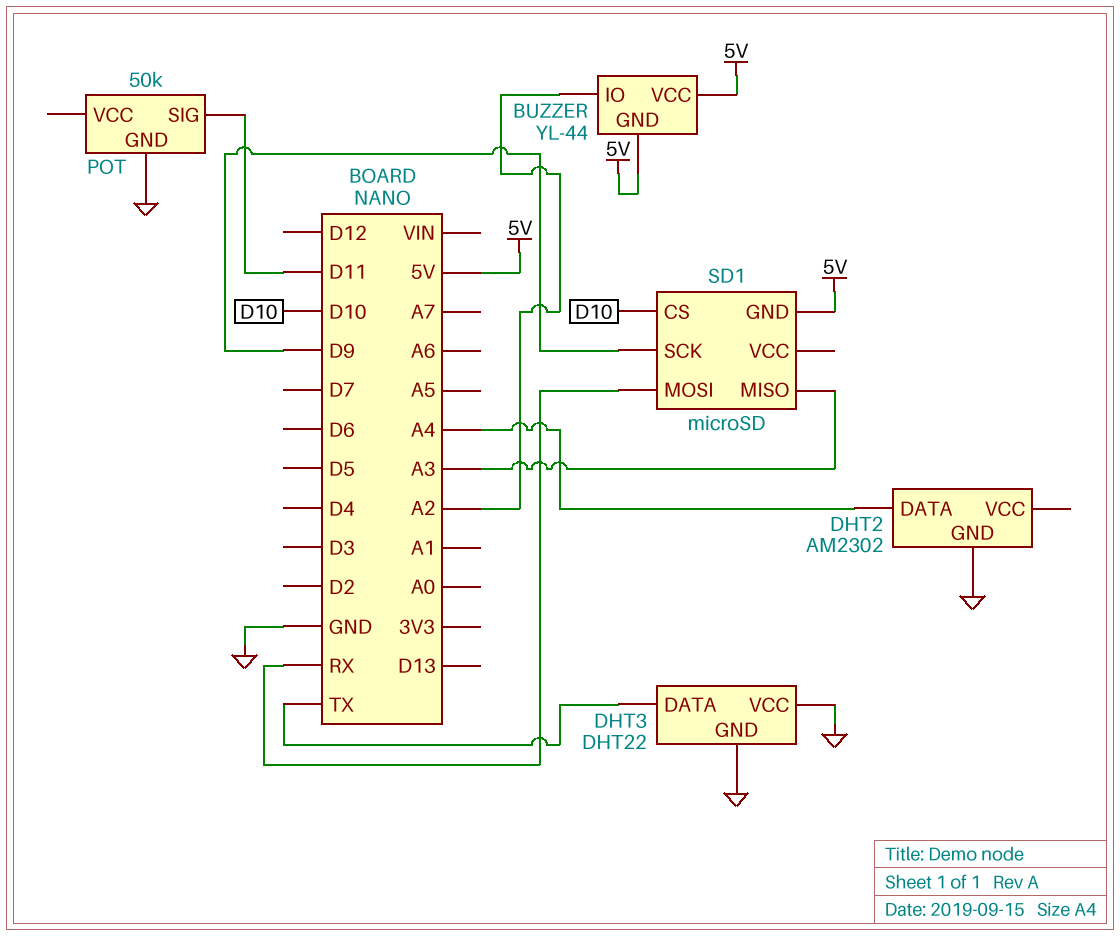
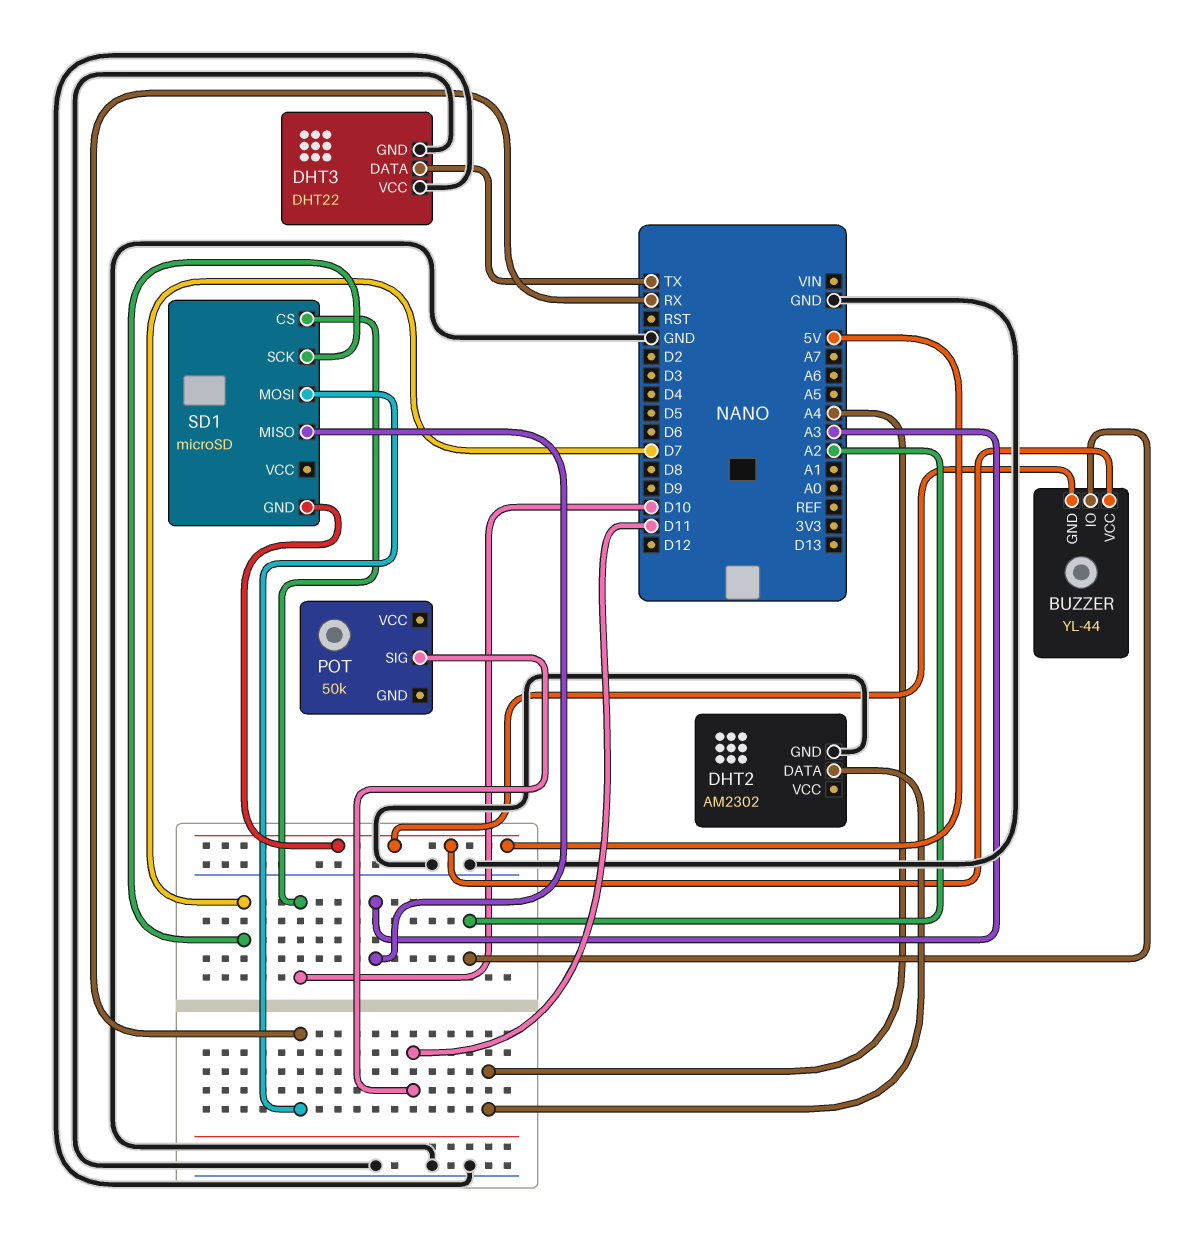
POT pin GND: GND -> none
SD1 pin SCK: D9 -> D7

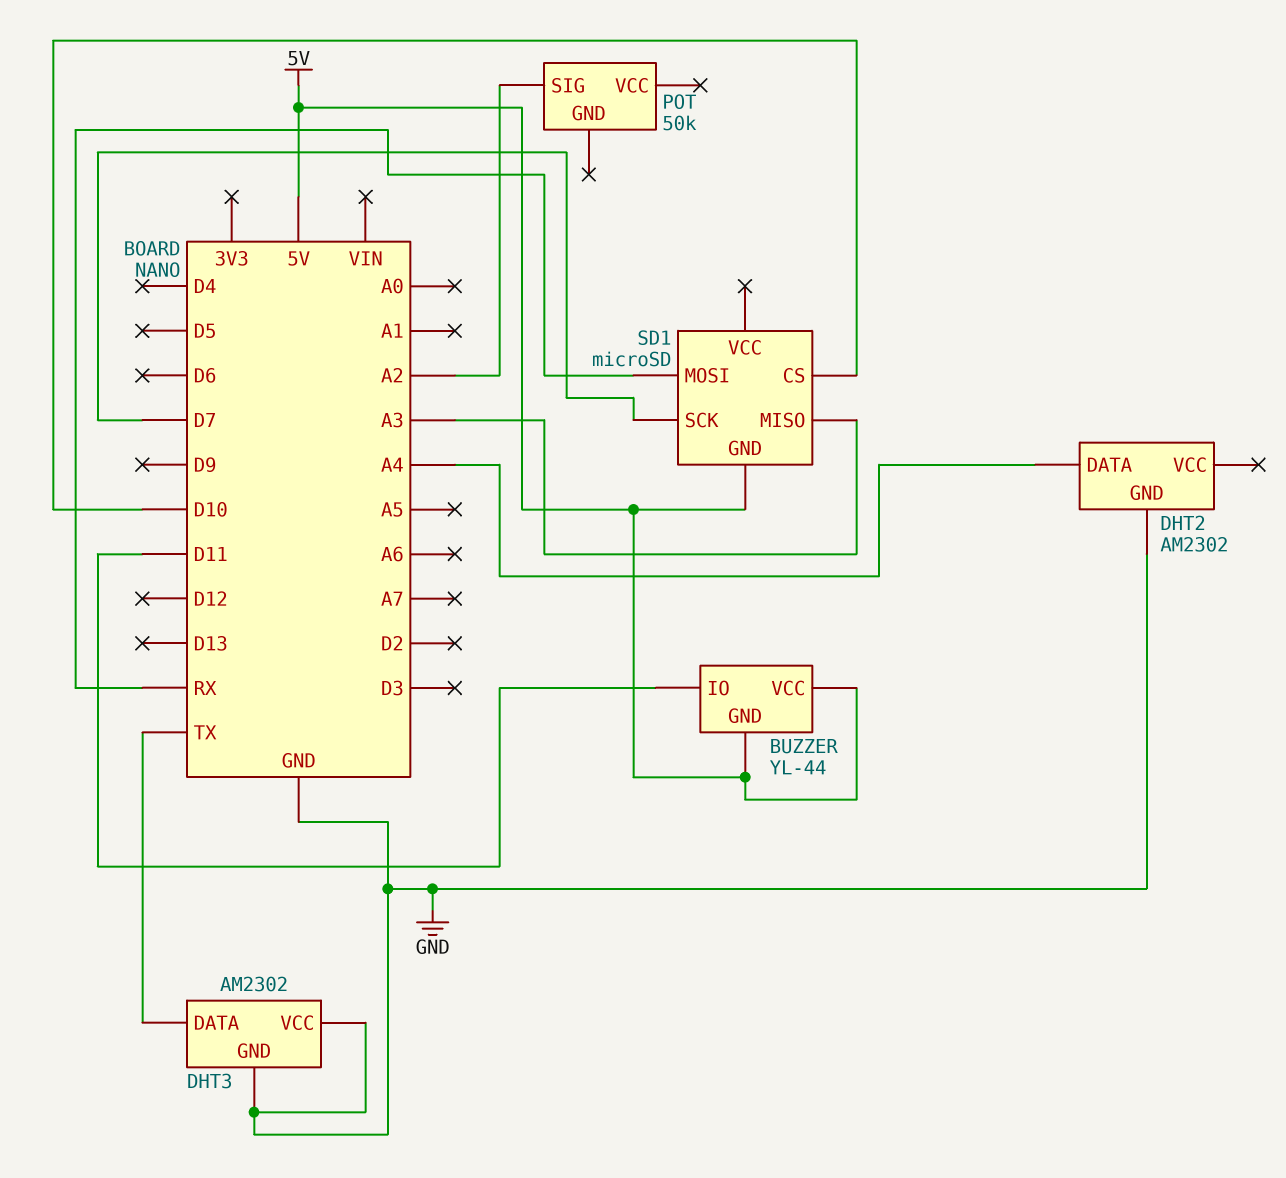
BUZZER pin IO: A2 -> D11
DHT3: DHT22 -> AM2302
POT pin SIG: D11 -> A2

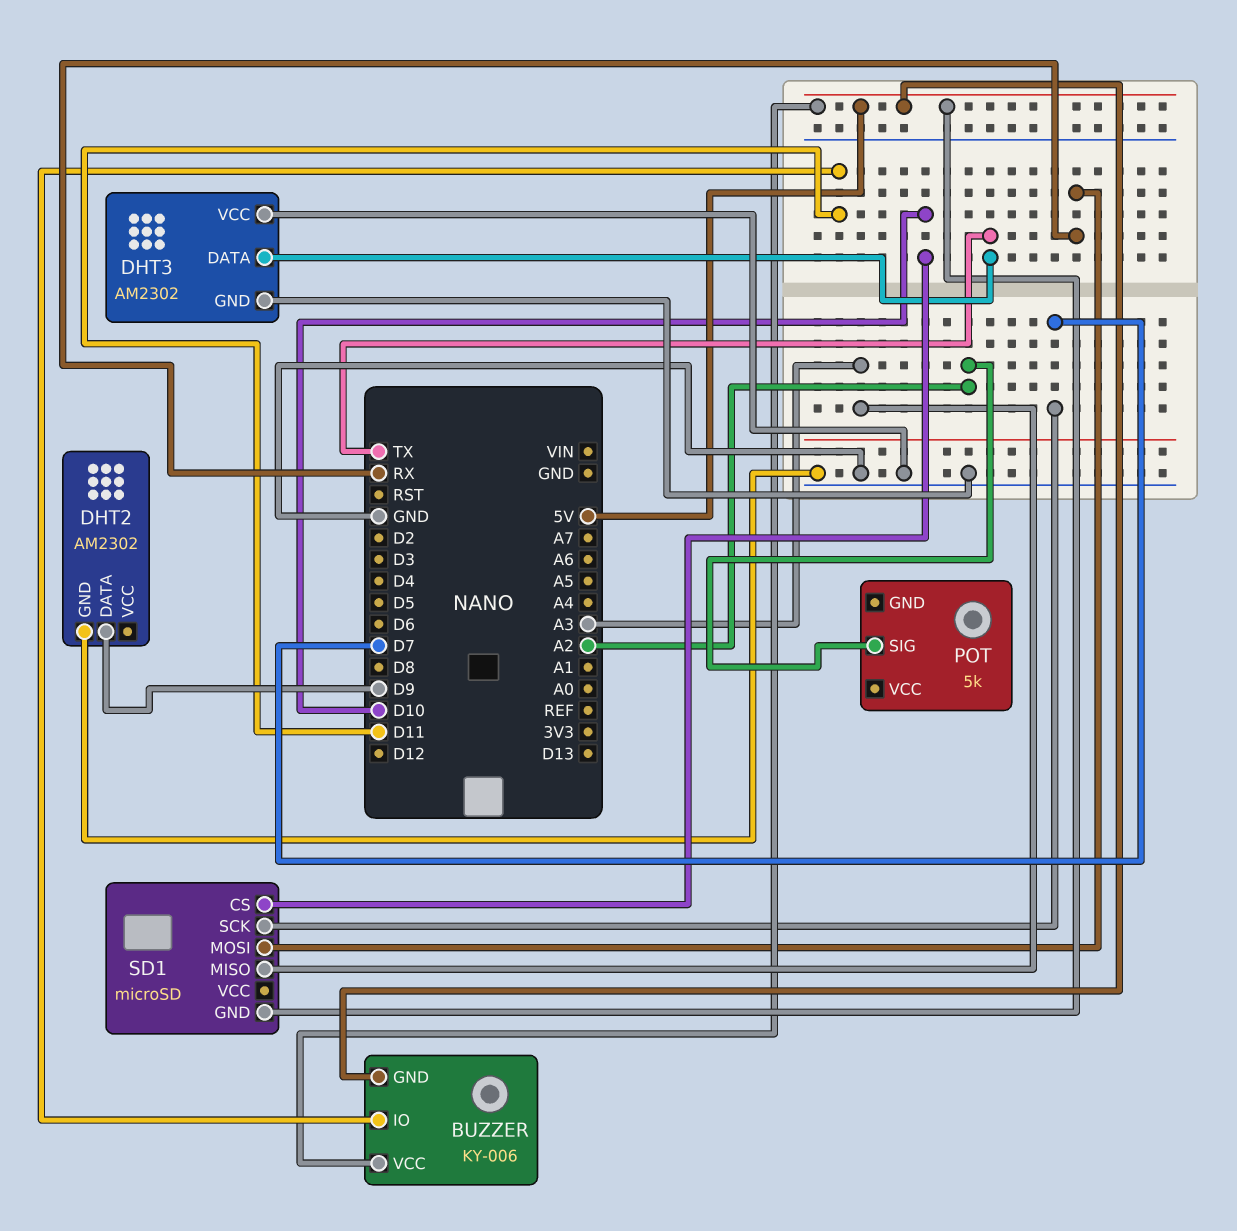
BUZZER: YL-44 -> KY-006
DHT2 pin DATA: A4 -> D9
POT: 50k -> 5k

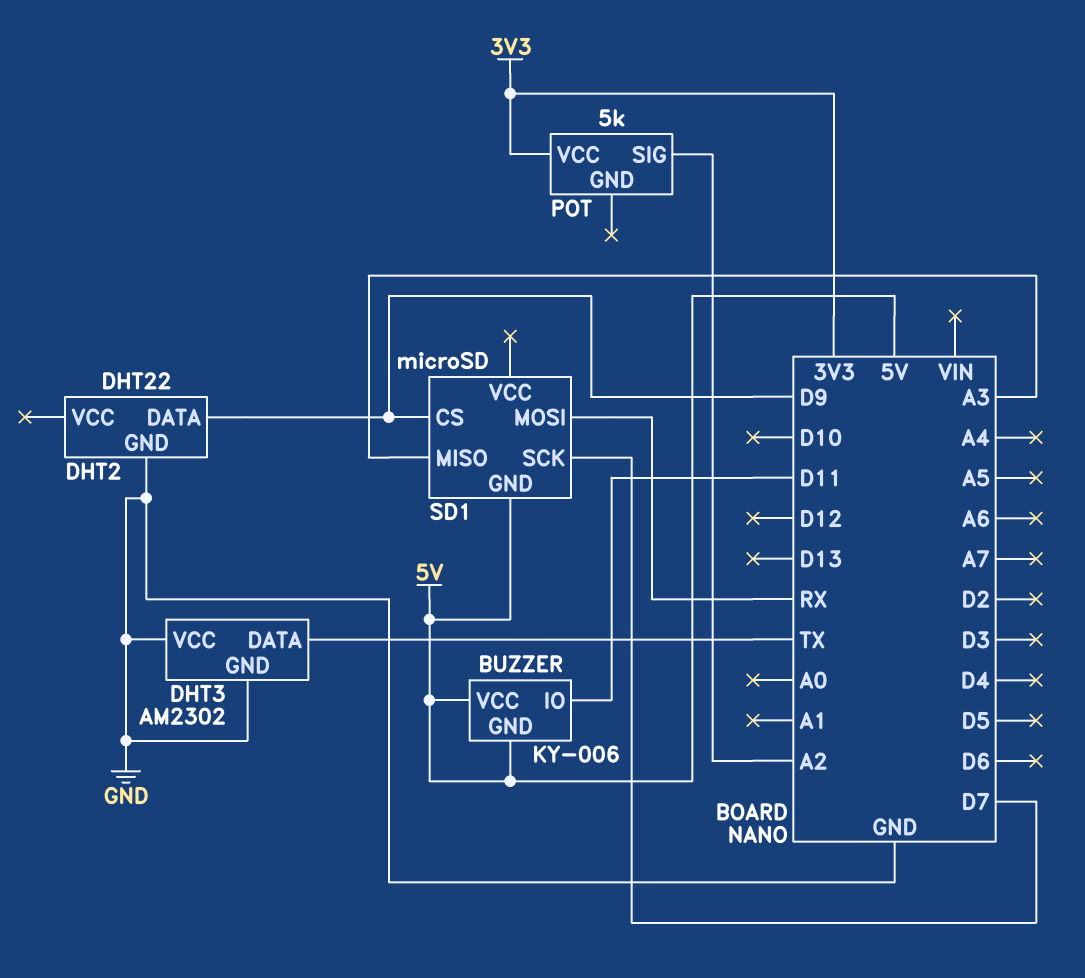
DHT2: AM2302 -> DHT22
POT pin VCC: none -> 3V3
SD1 pin CS: D10 -> D9

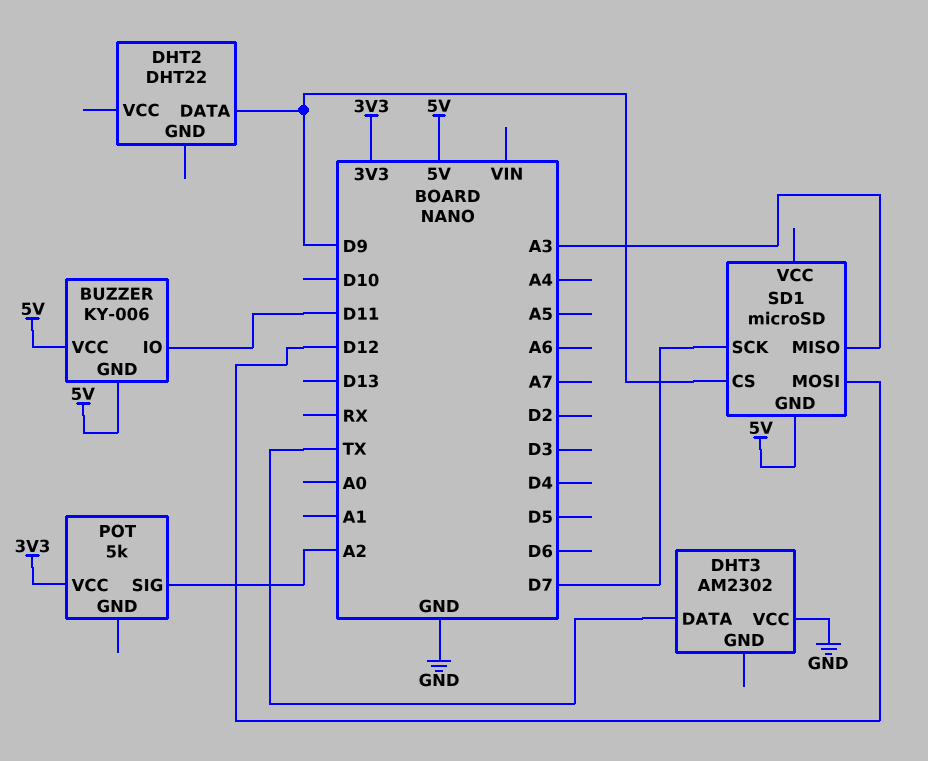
DHT2 pin GND: GND -> none
DHT3 pin GND: GND -> none
SD1 pin MOSI: RX -> D12

